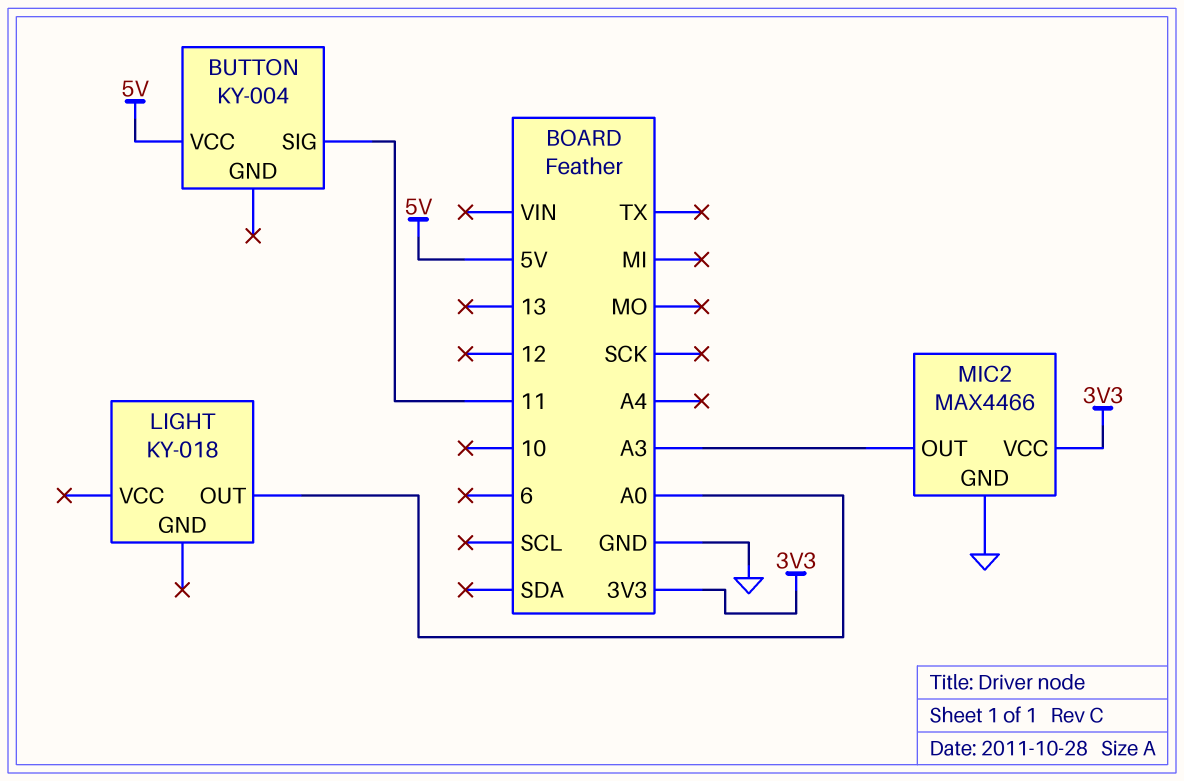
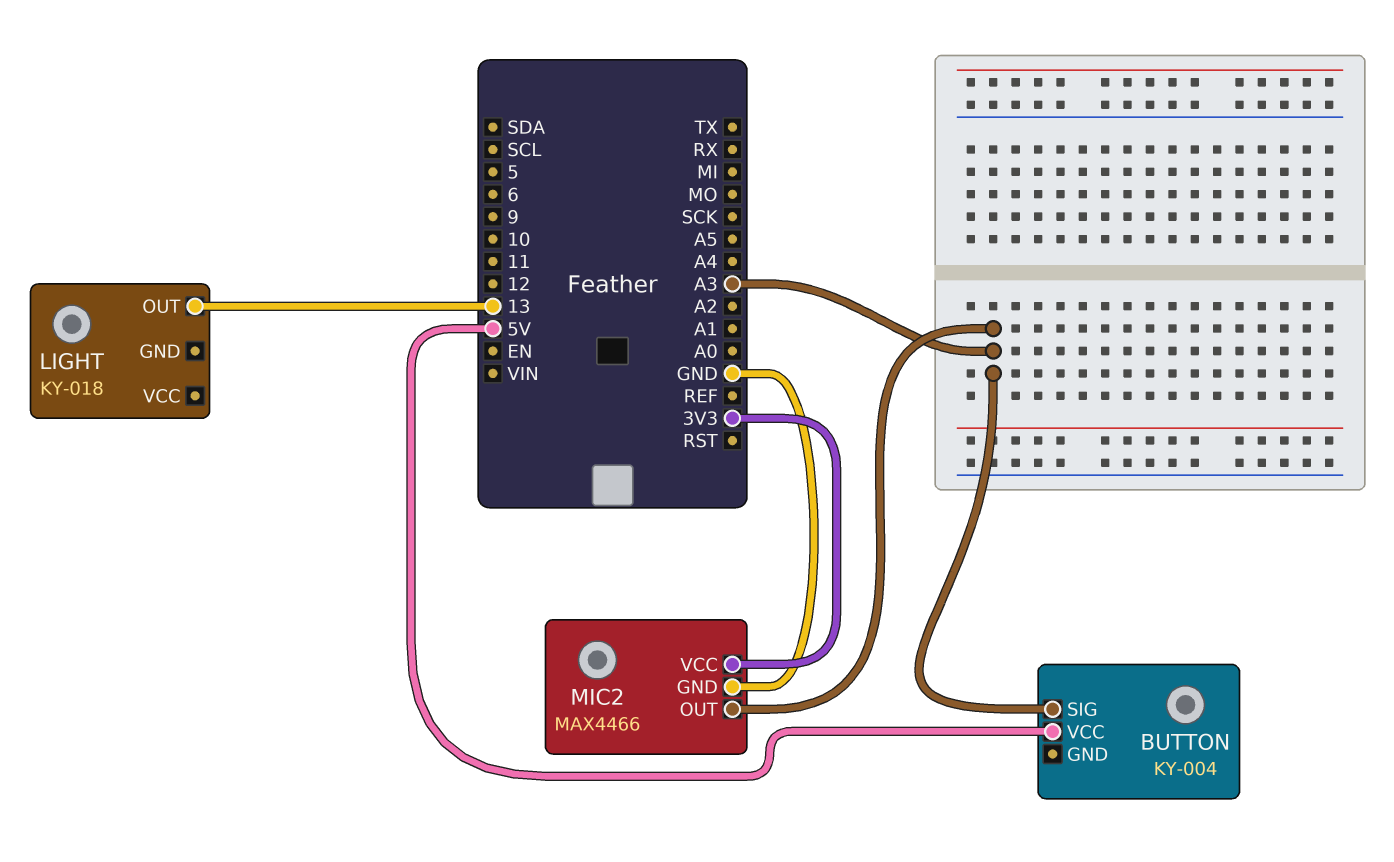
BUTTON pin SIG: 11 -> A3
LIGHT pin OUT: A0 -> 13

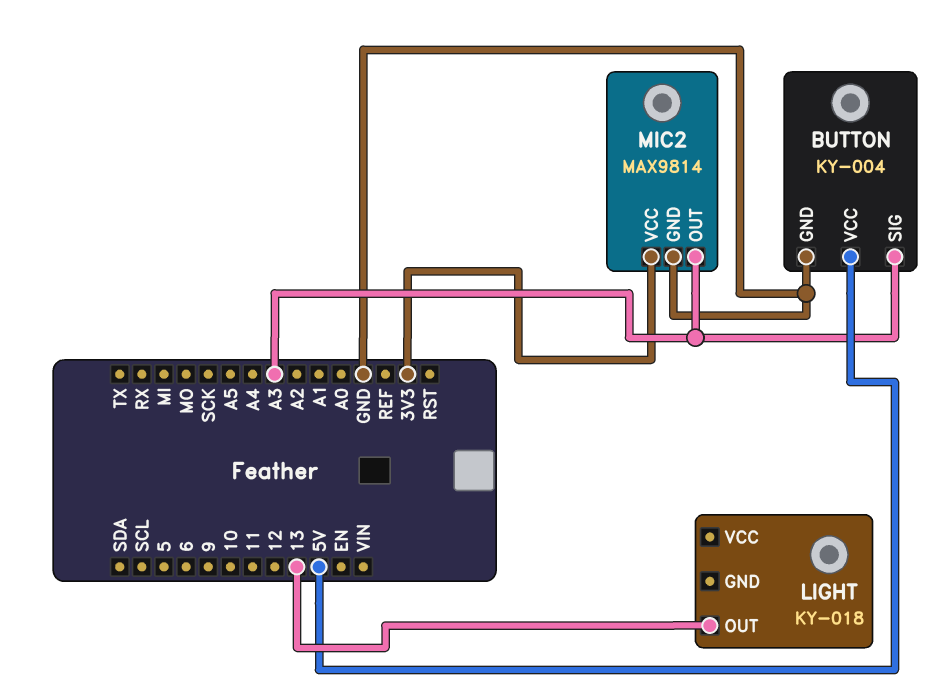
BUTTON pin GND: none -> GND
MIC2: MAX4466 -> MAX9814

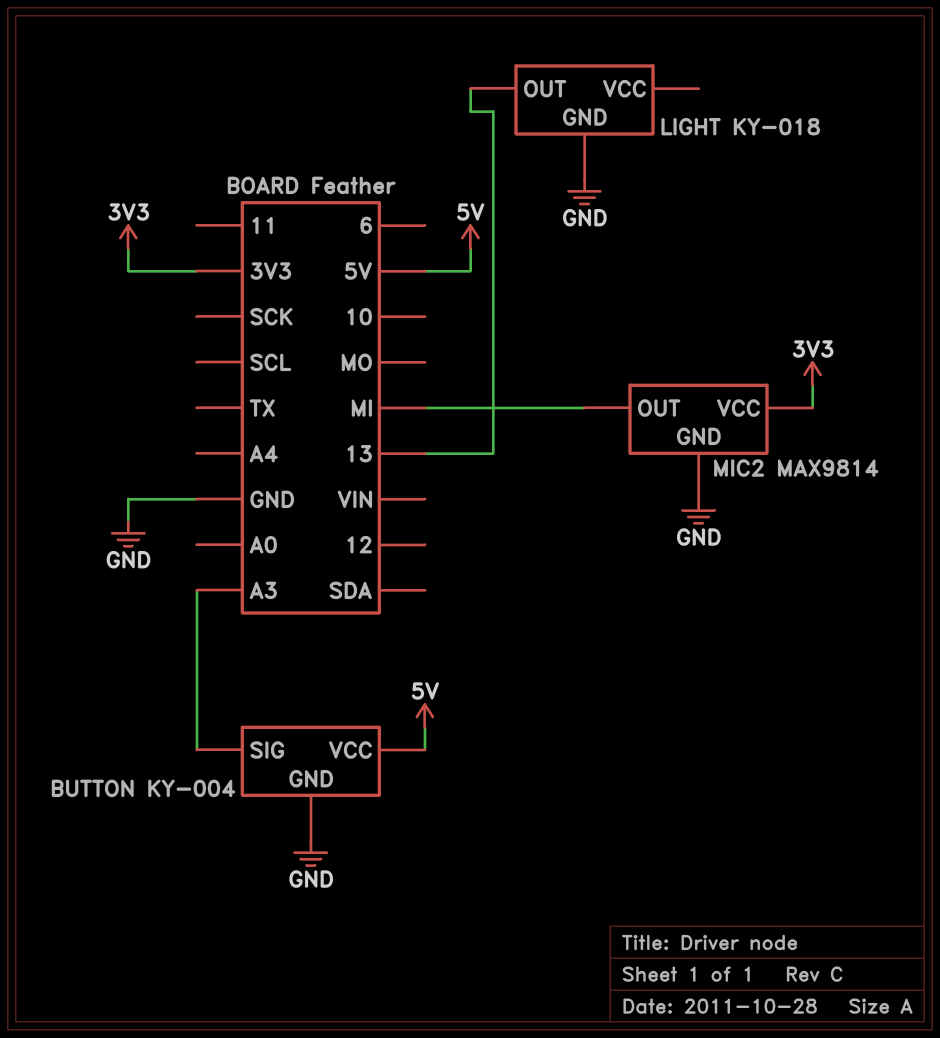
LIGHT pin GND: none -> GND
MIC2 pin OUT: A3 -> MI

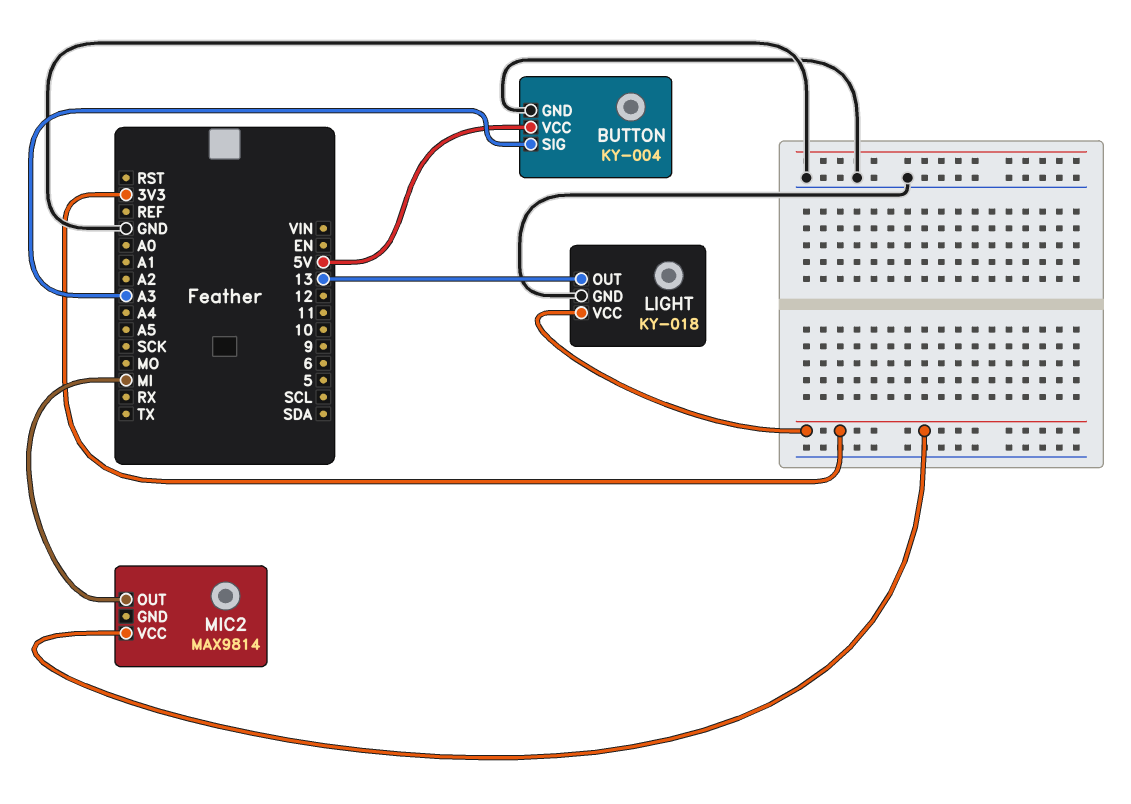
LIGHT pin VCC: none -> 3V3
MIC2 pin GND: GND -> none

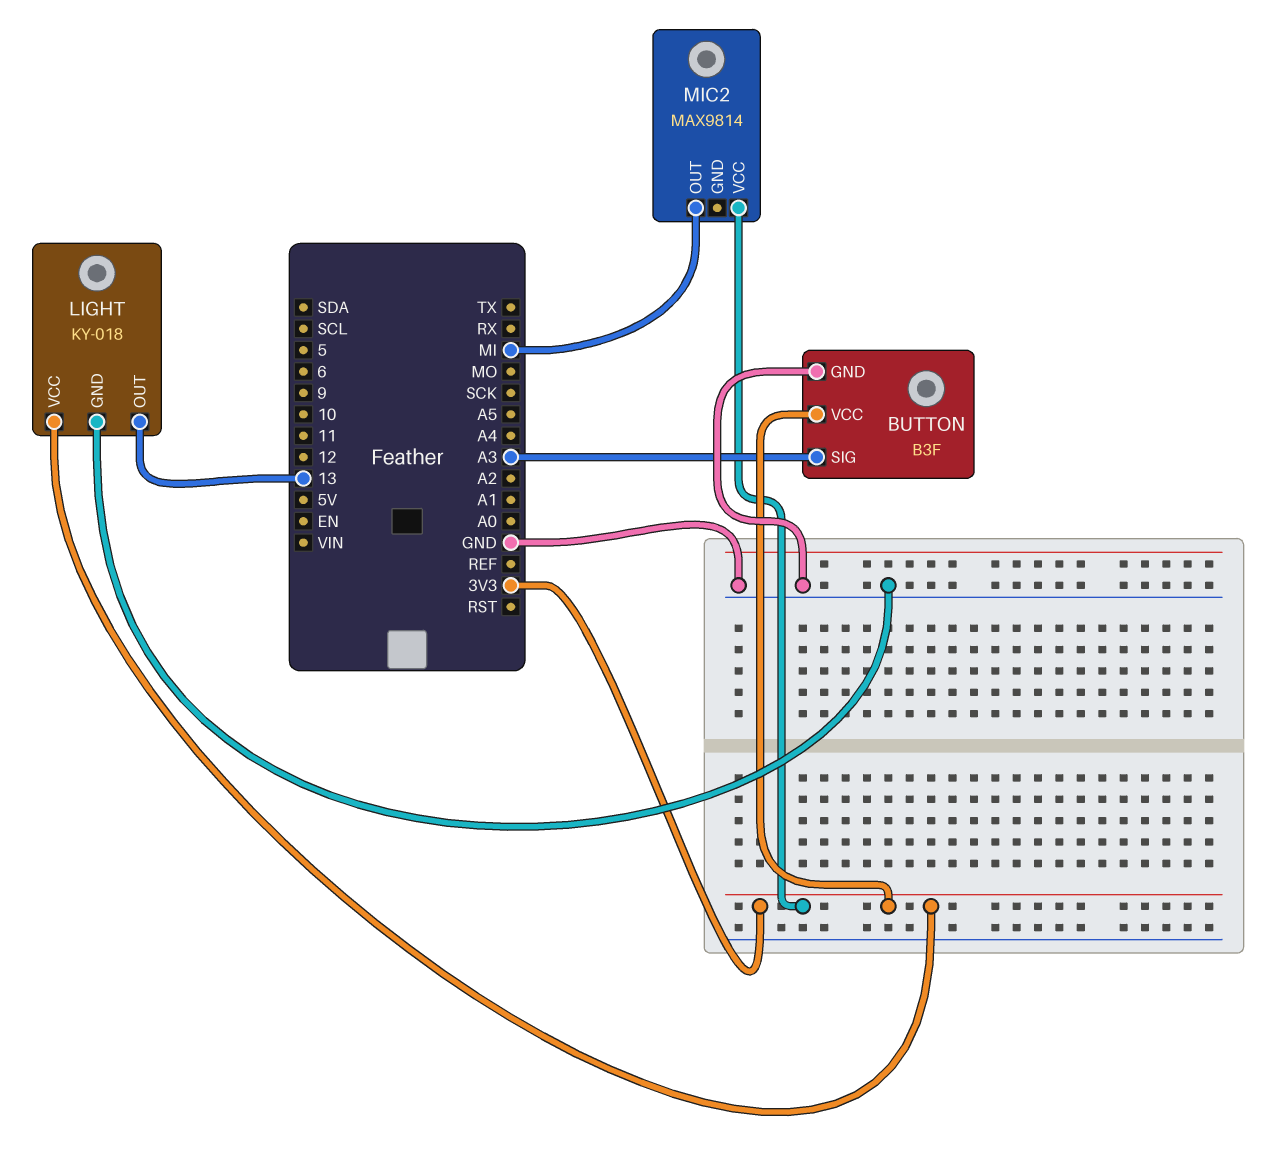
BUTTON: KY-004 -> B3F
BUTTON pin VCC: 5V -> 3V3

